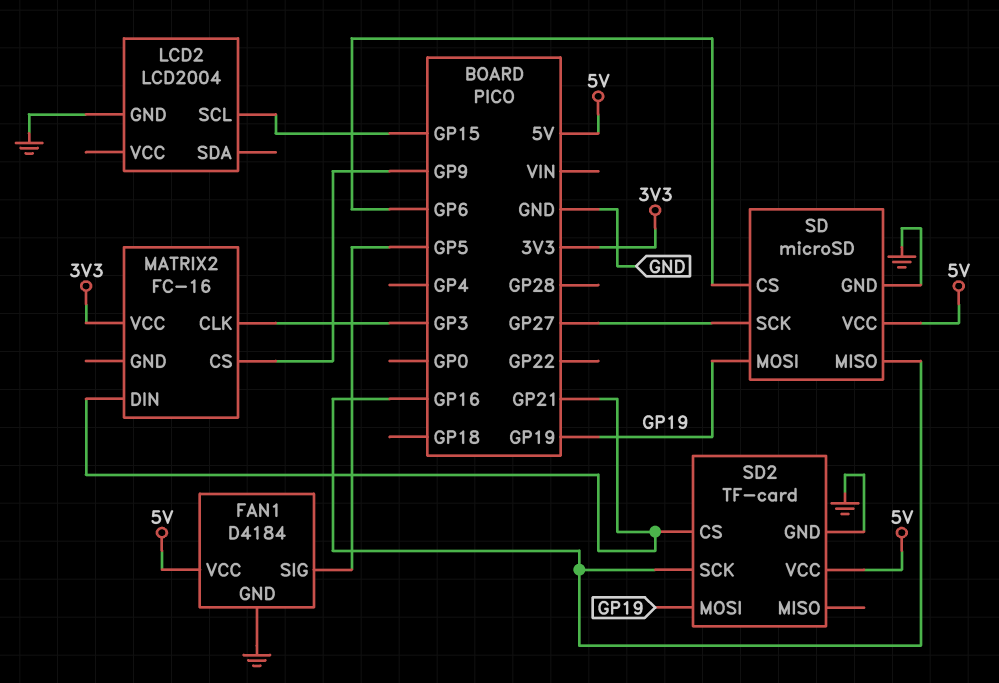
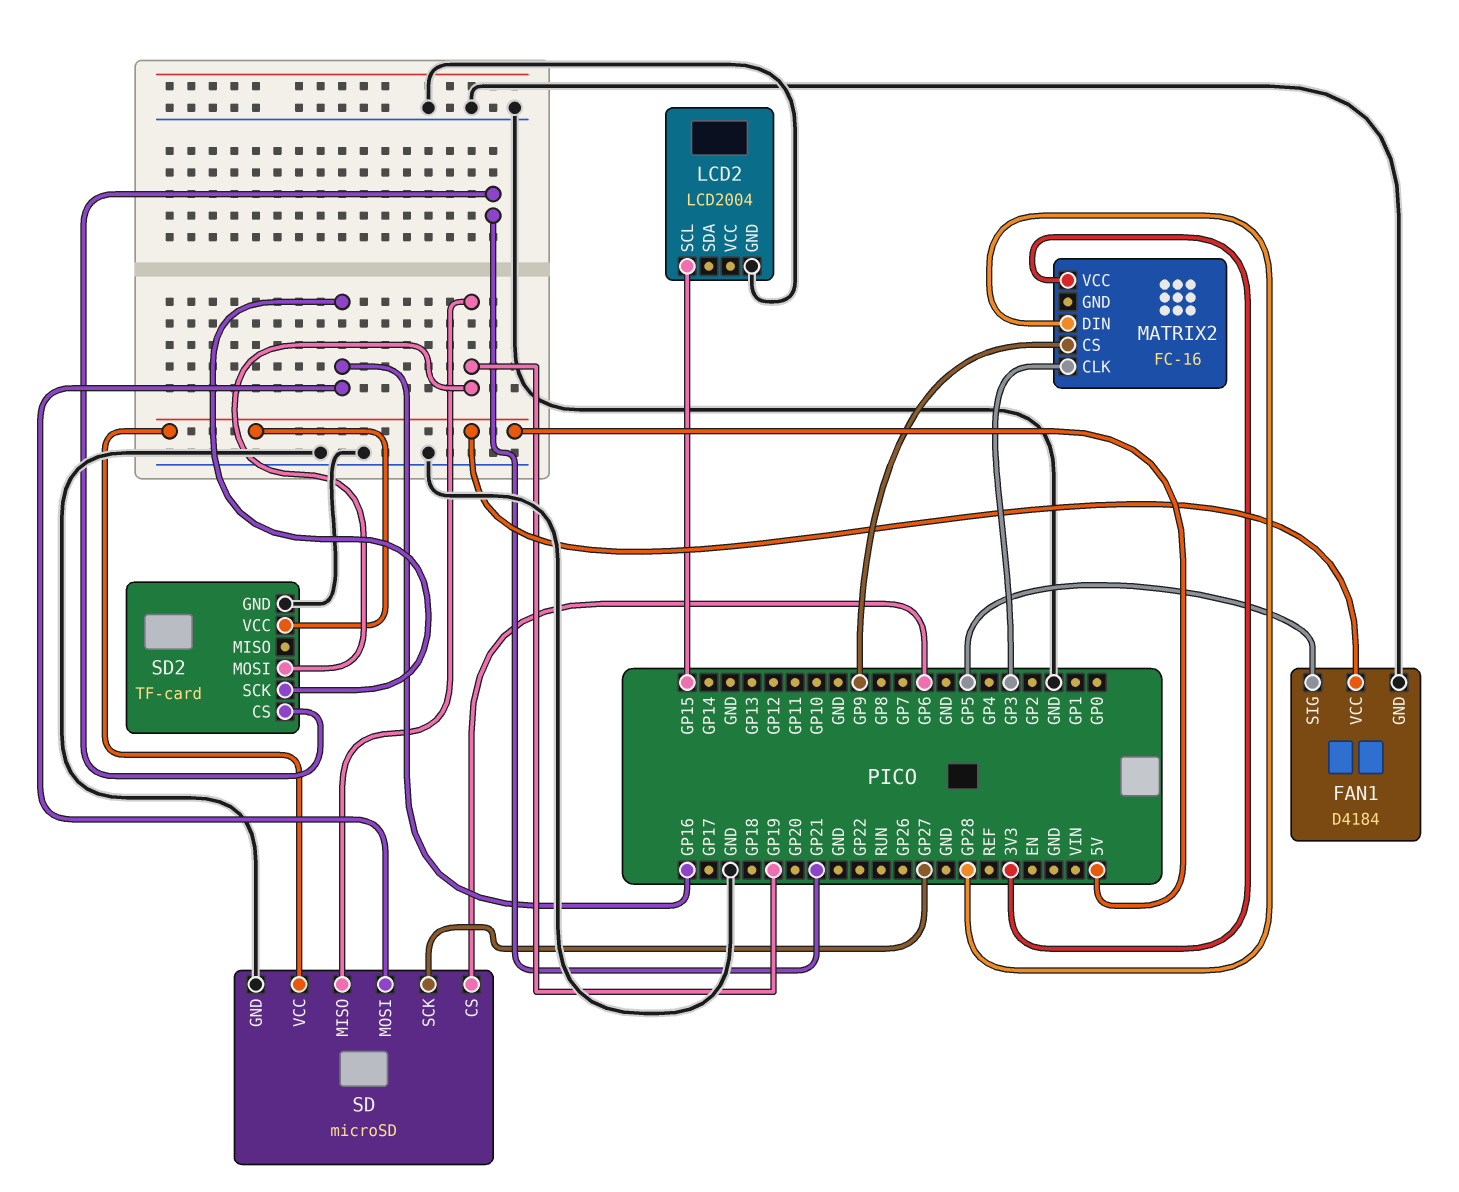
MATRIX2 pin DIN: GP21 -> GP28
SD pin MISO: GP16 -> GP19
SD pin MOSI: GP19 -> GP16

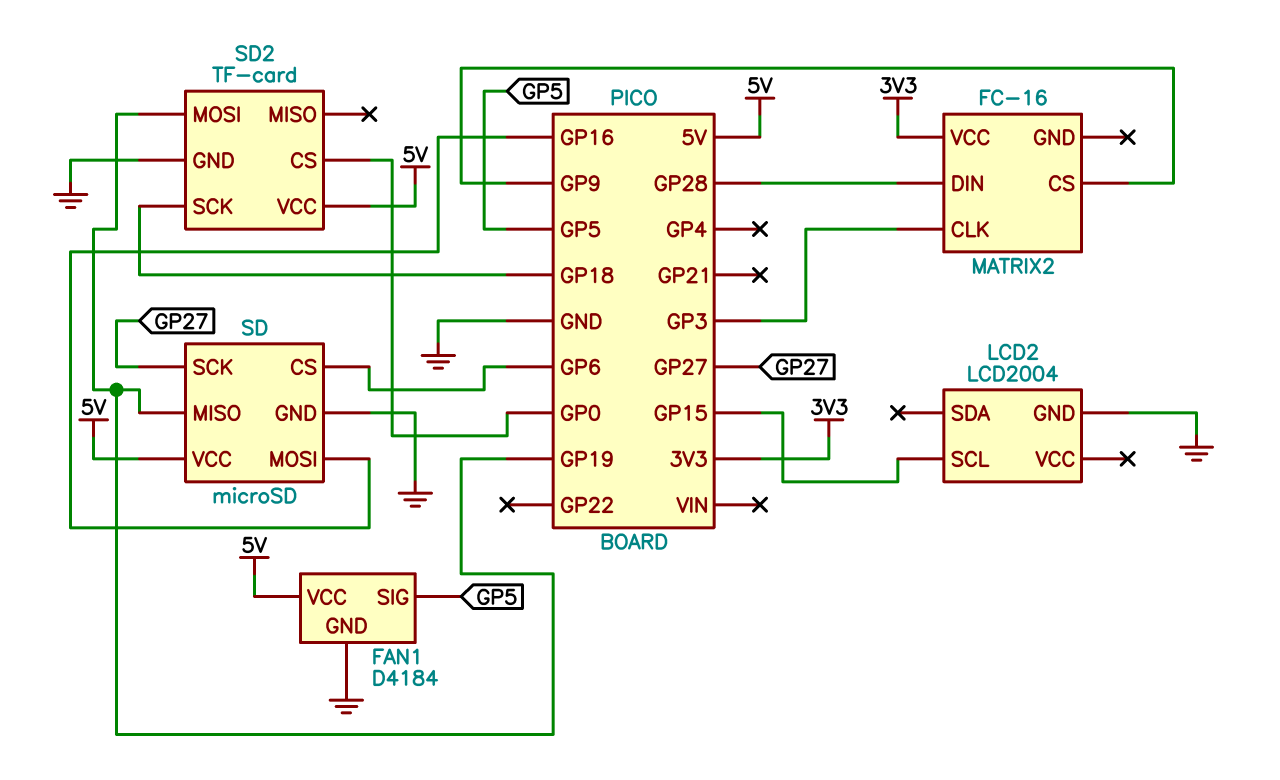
SD2 pin CS: GP21 -> GP0
SD2 pin SCK: GP16 -> GP18

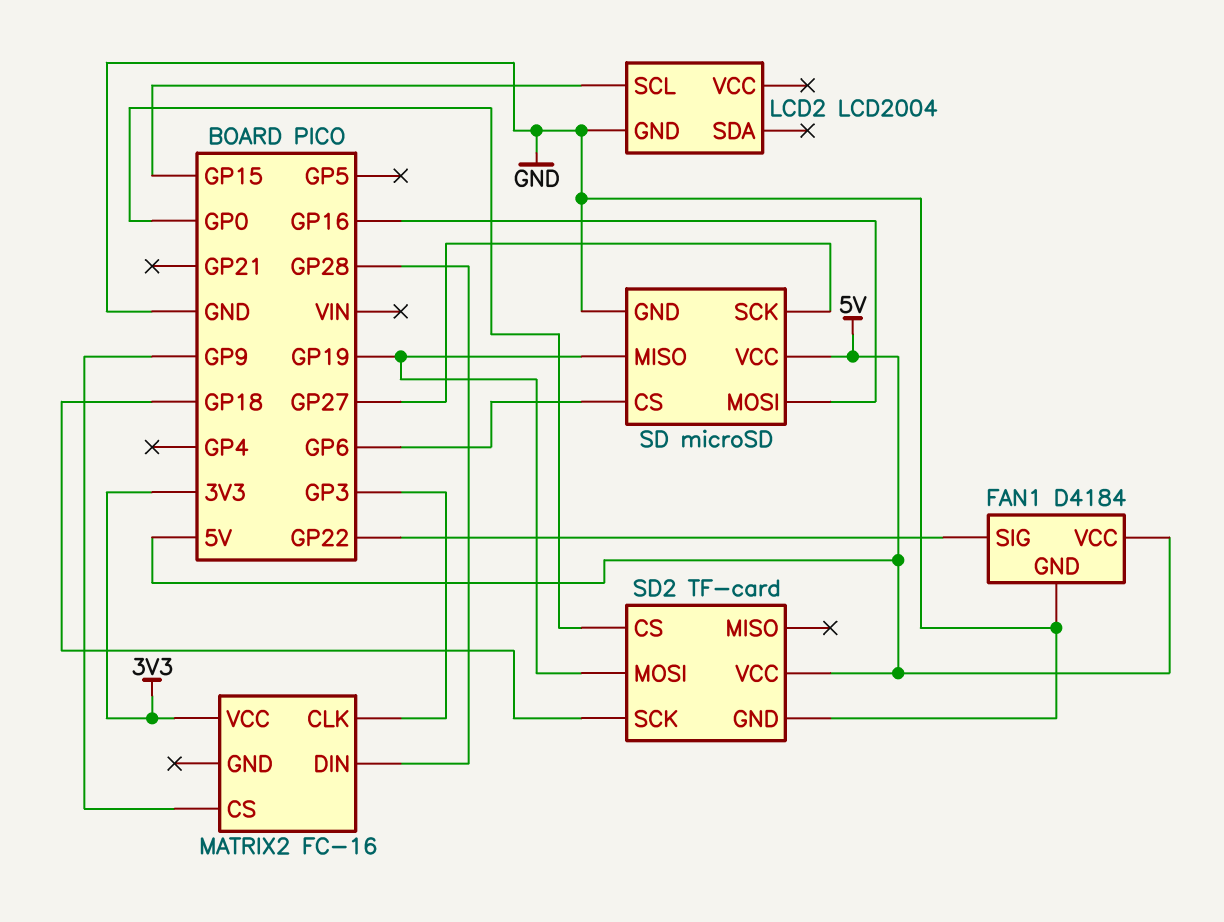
FAN1 pin SIG: GP5 -> GP22

